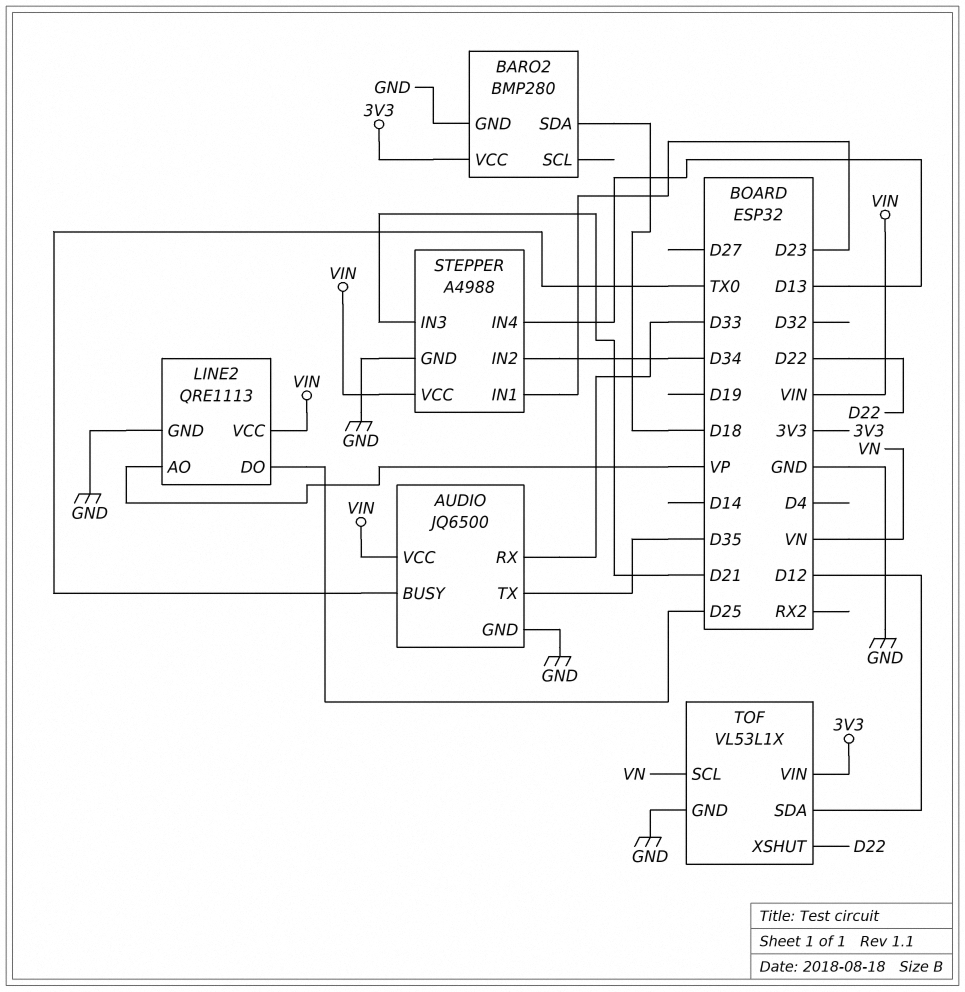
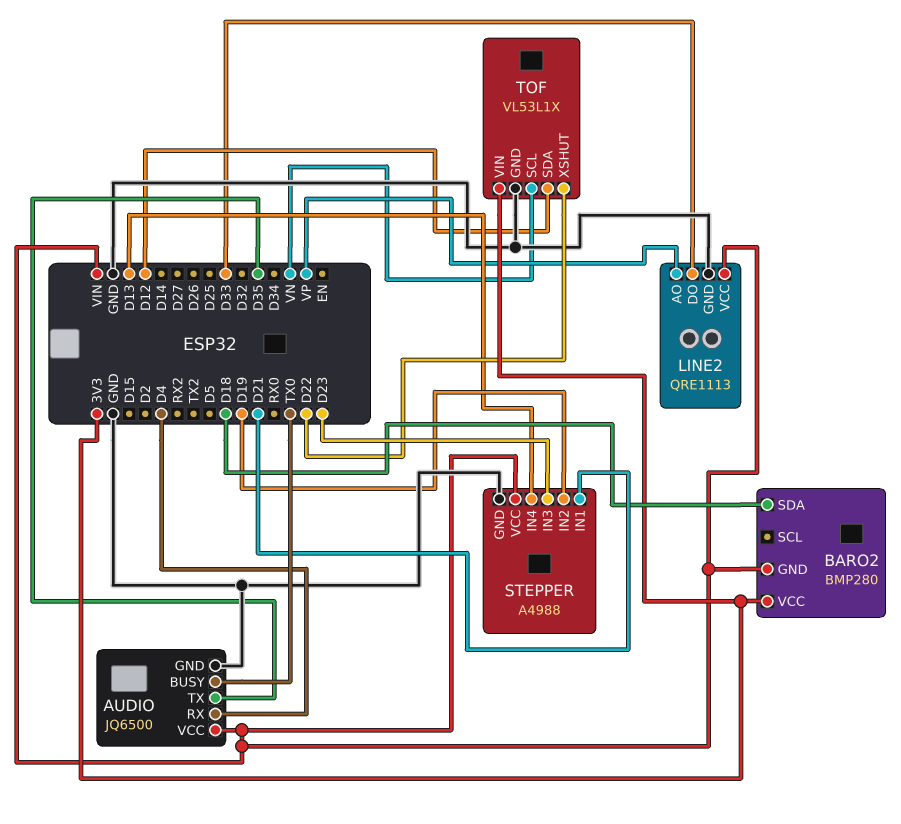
AUDIO pin RX: D33 -> D4
BARO2 pin GND: GND -> VIN
LINE2 pin DO: D25 -> D33
STEPPER pin IN1: D23 -> D21
STEPPER pin IN2: D34 -> D19
STEPPER pin IN3: D21 -> D23

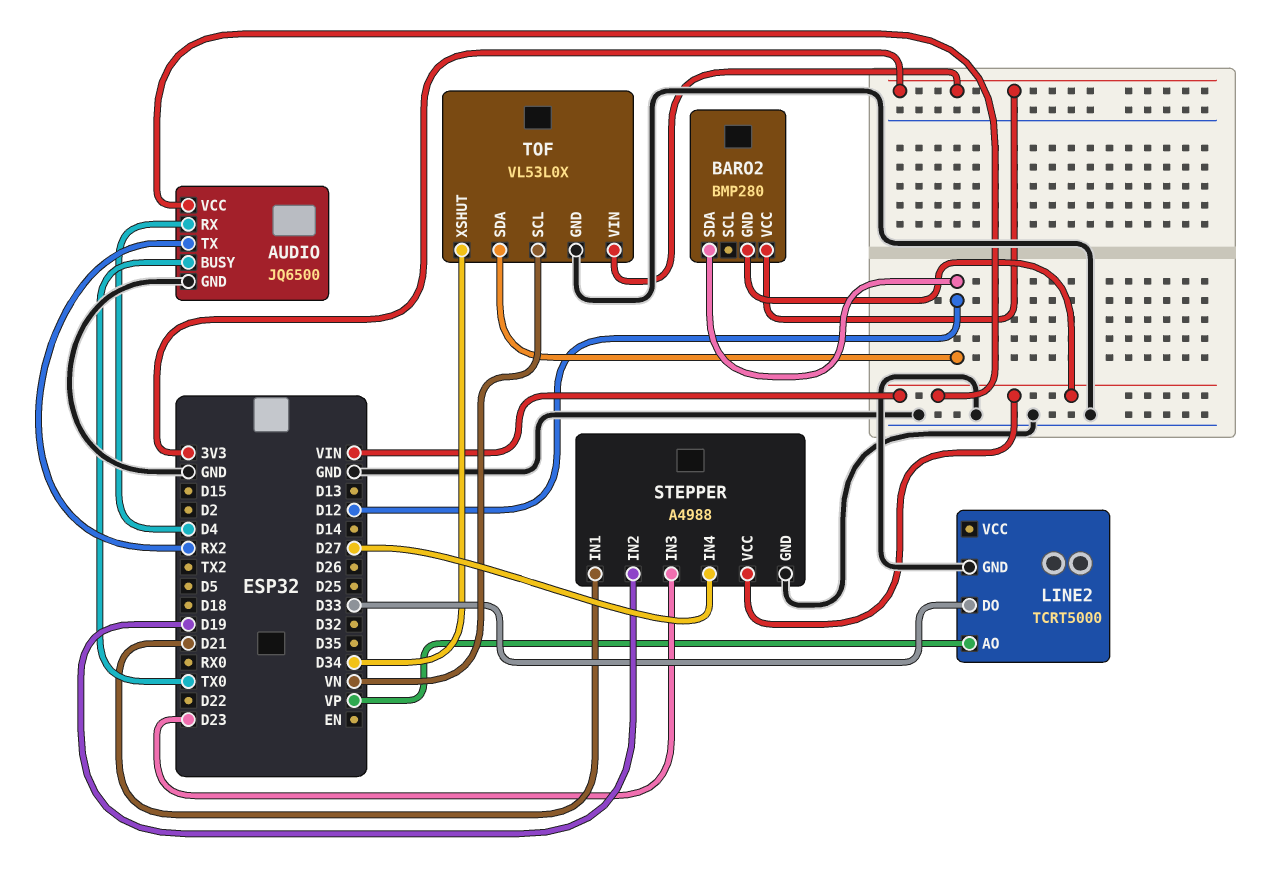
AUDIO pin TX: D35 -> RX2
BARO2 pin SDA: D18 -> D12
LINE2: QRE1113 -> TCRT5000
LINE2 pin VCC: VIN -> none
STEPPER pin IN4: D13 -> D27
TOF: VL53L1X -> VL53L0X
TOF pin XSHUT: D22 -> D34

